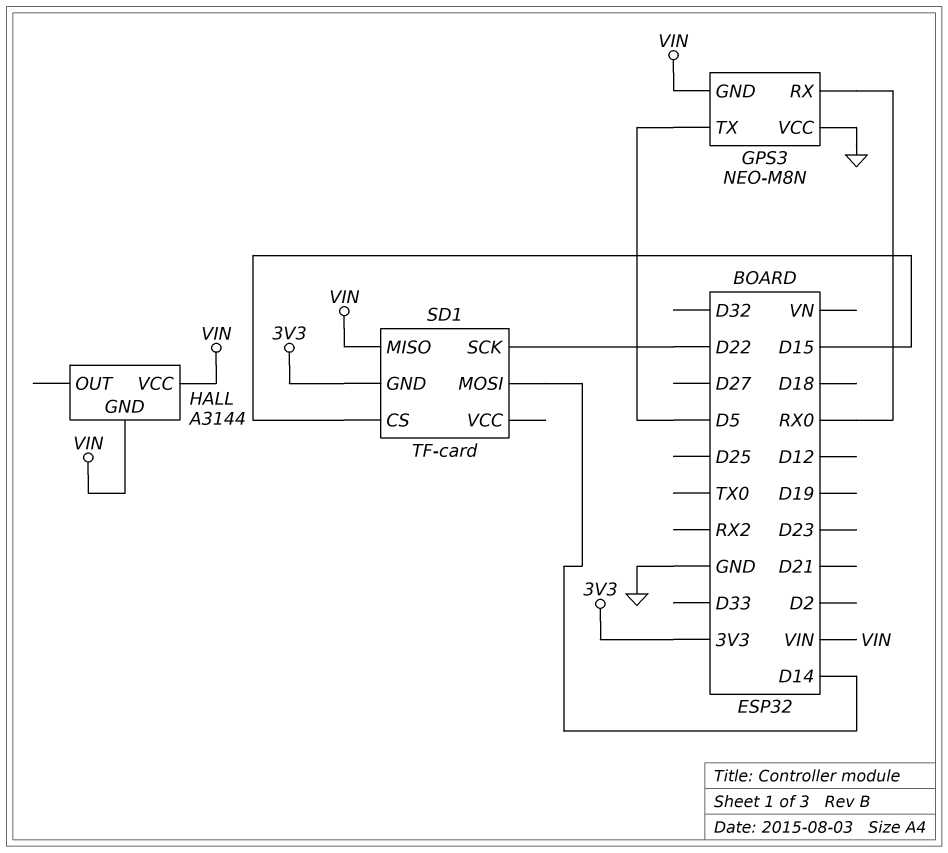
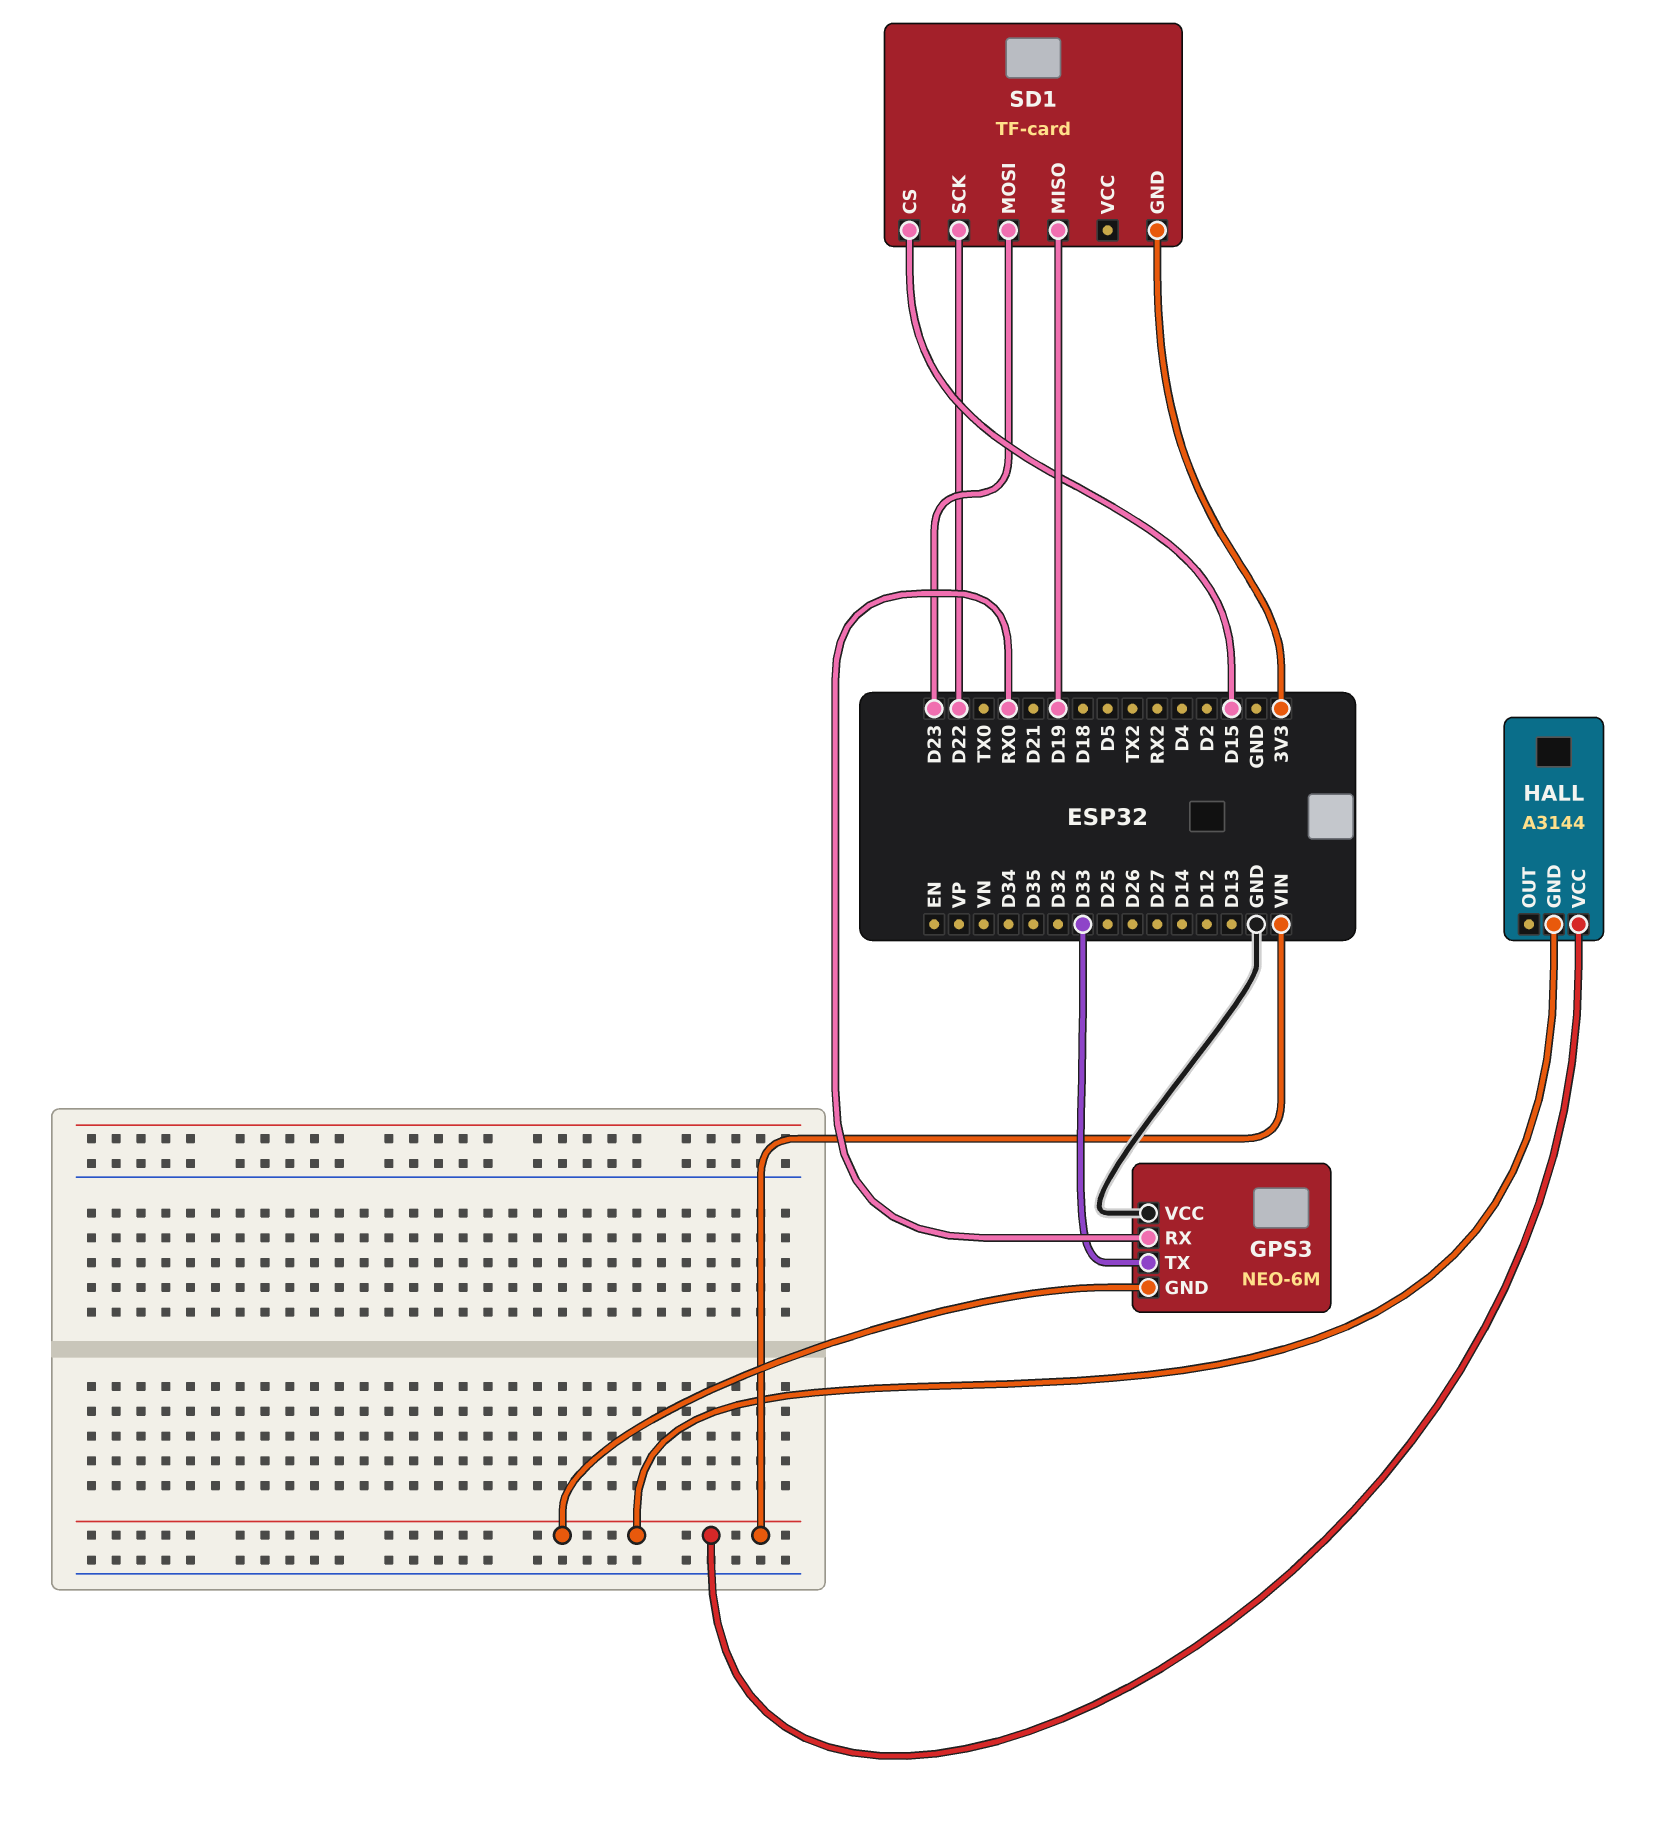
GPS3: NEO-M8N -> NEO-6M
GPS3 pin TX: D5 -> D33
SD1 pin MISO: VIN -> D19
SD1 pin MOSI: D14 -> D23

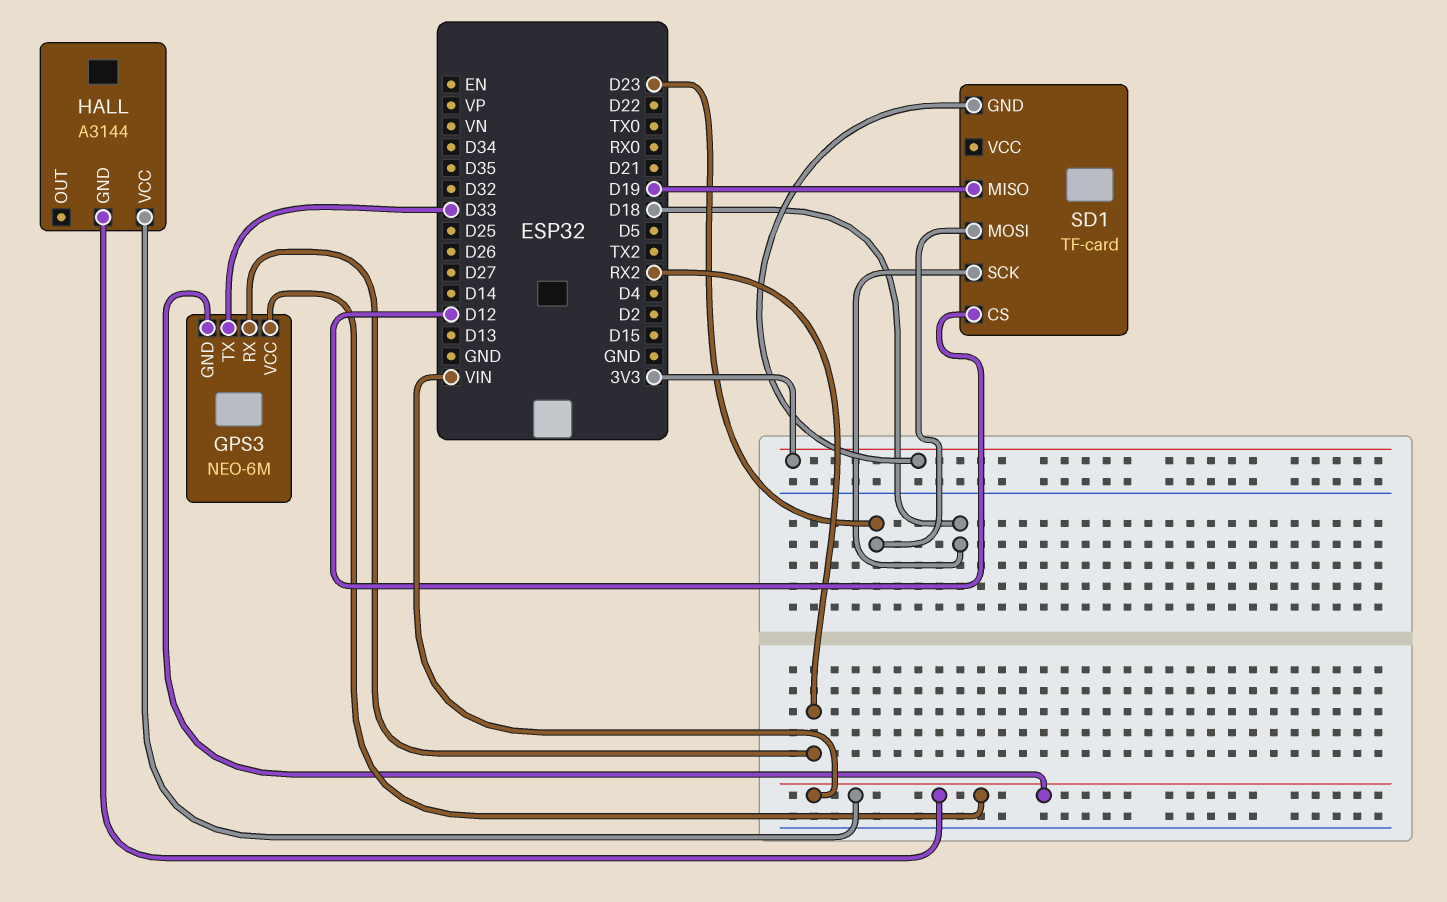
GPS3 pin RX: RX0 -> RX2
GPS3 pin VCC: GND -> VIN
SD1 pin CS: D15 -> D12
SD1 pin SCK: D22 -> D18

